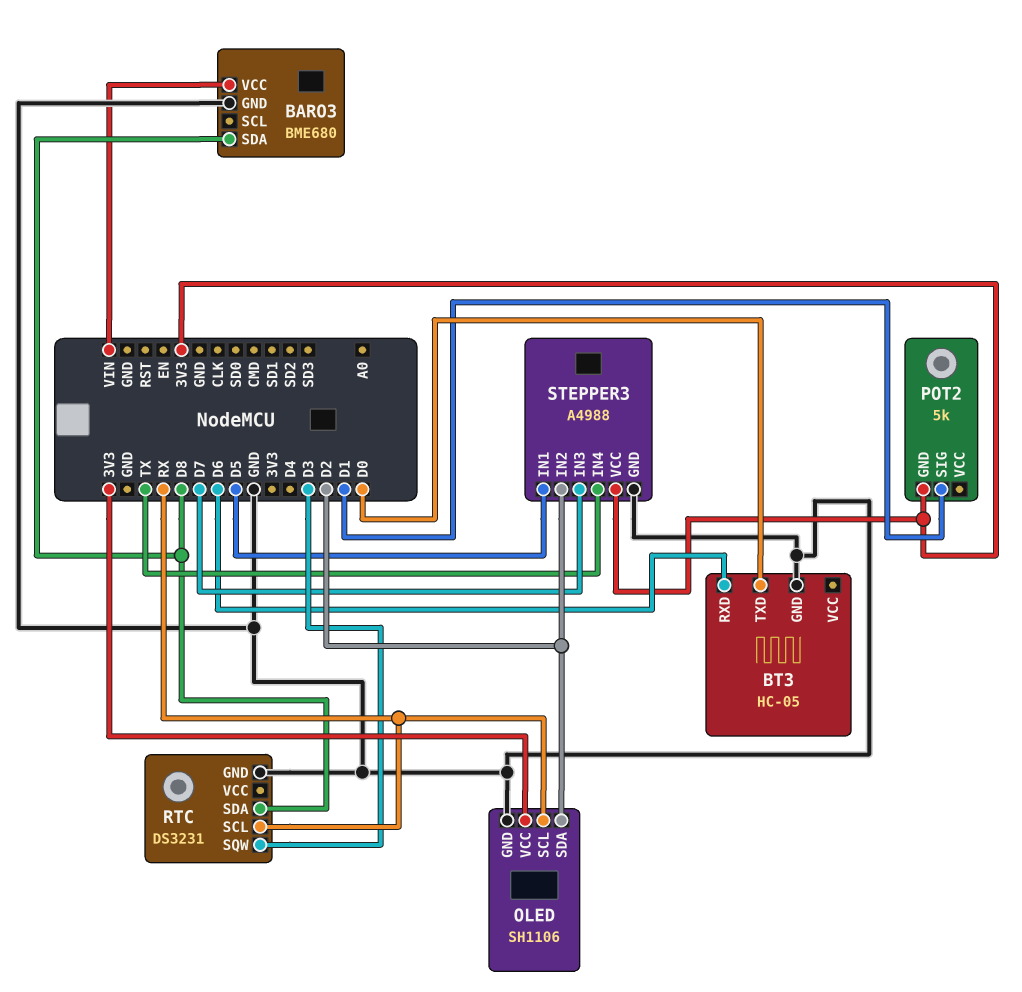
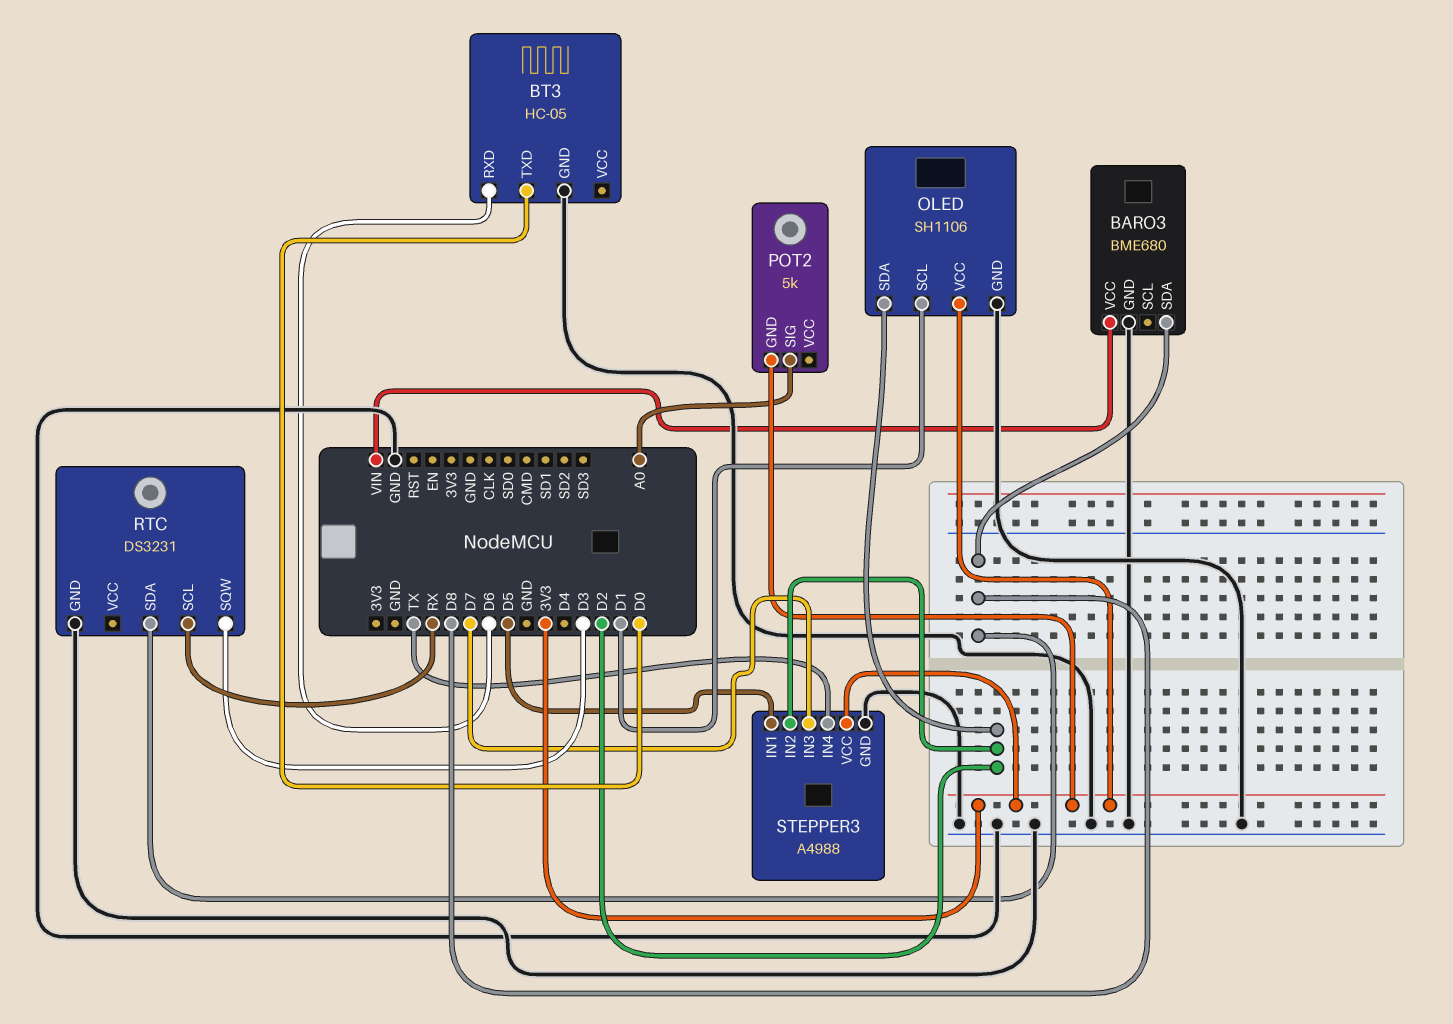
OLED pin SCL: RX -> D1
POT2 pin SIG: D1 -> A0

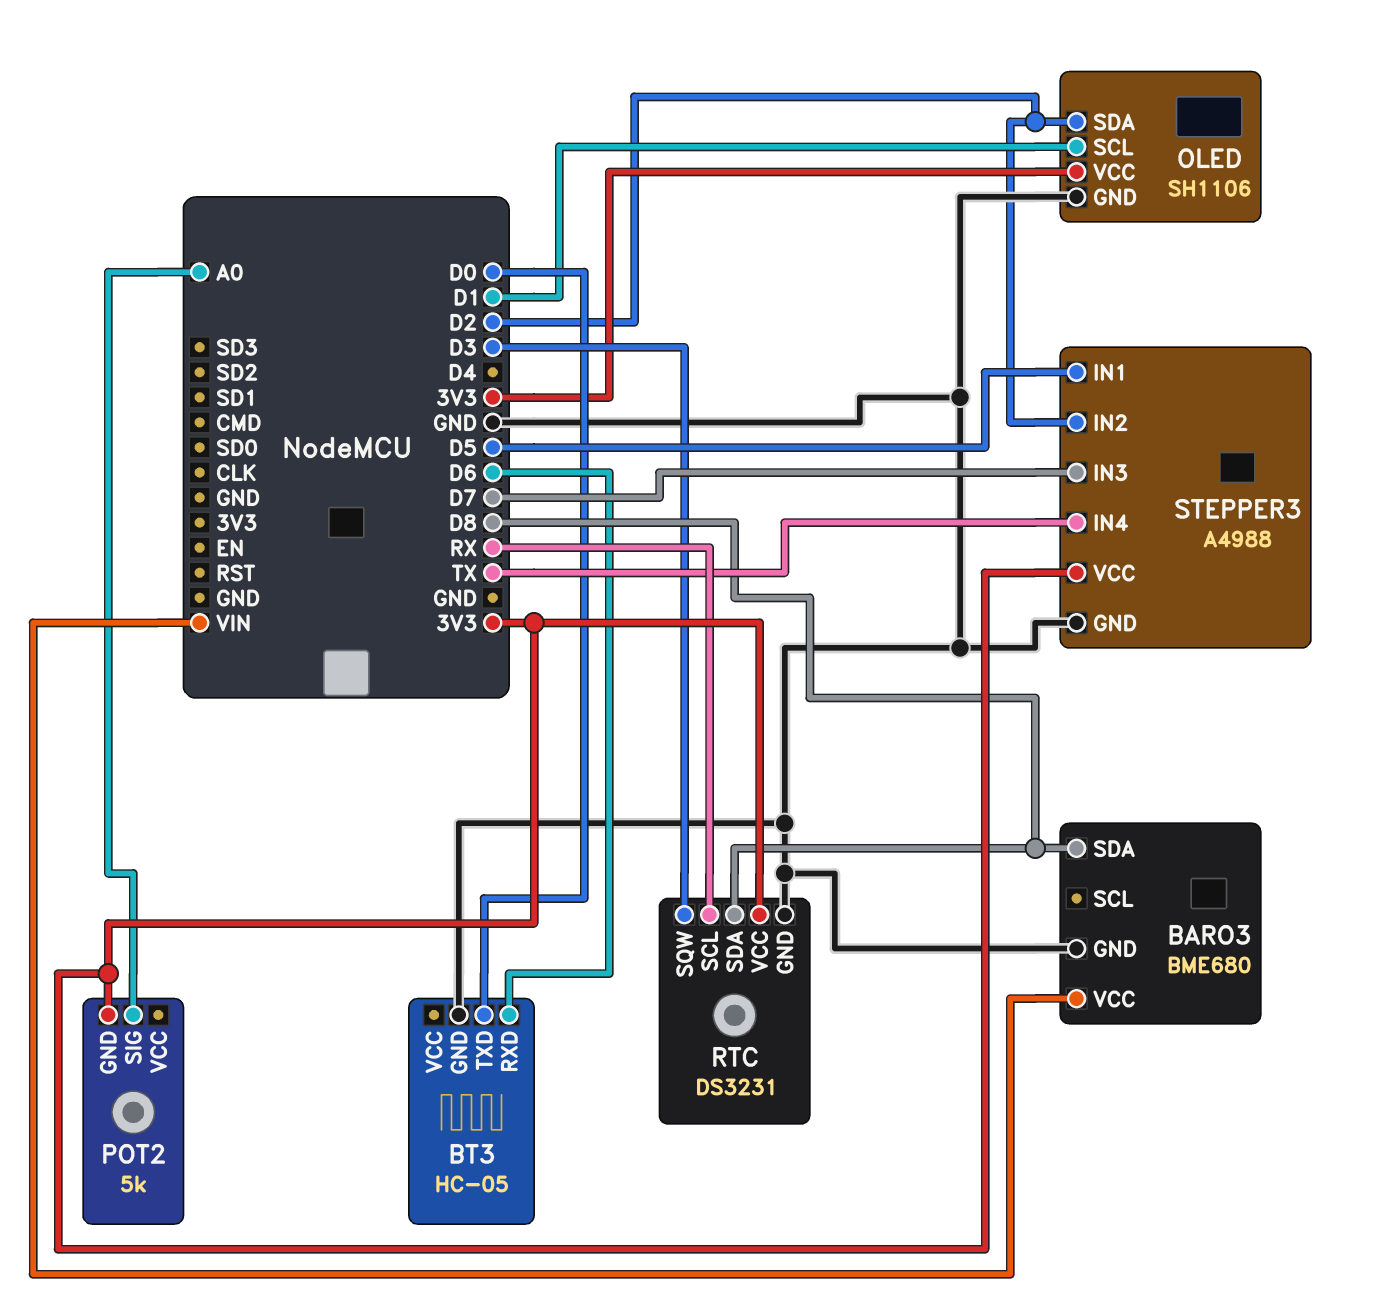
RTC pin VCC: none -> 3V3

